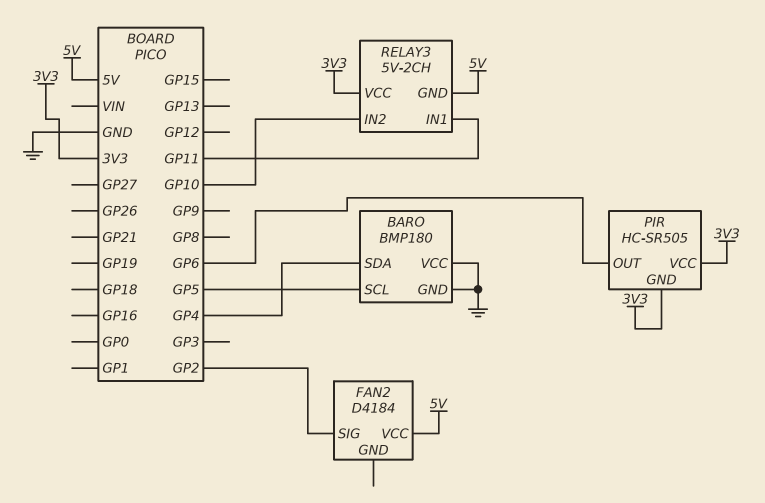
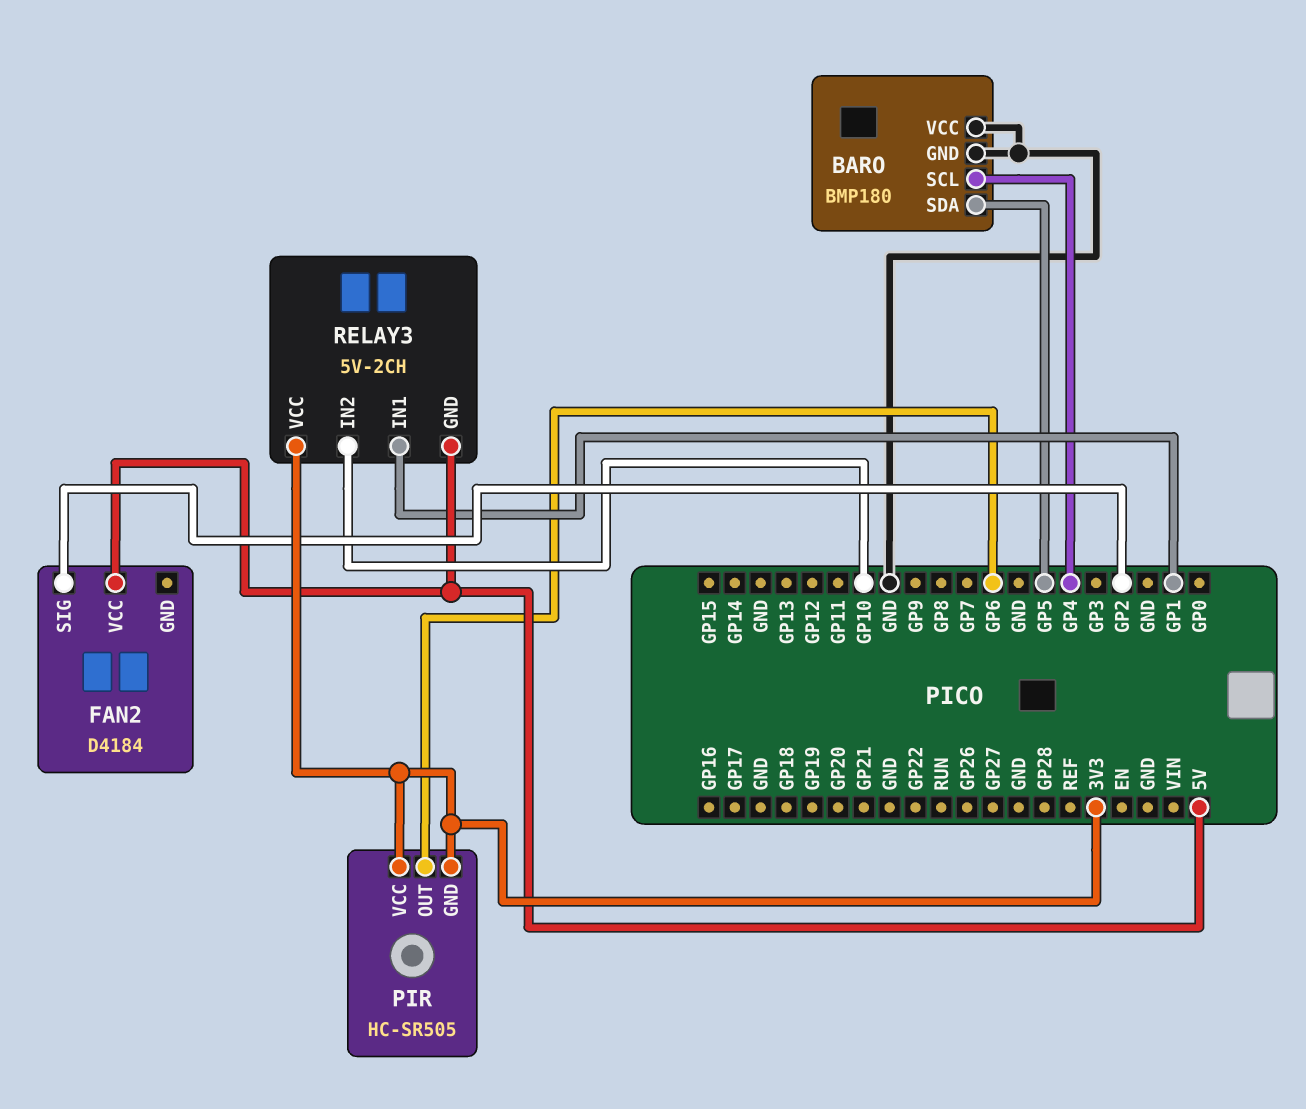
BARO pin SCL: GP5 -> GP4
BARO pin SDA: GP4 -> GP5
RELAY3 pin IN1: GP11 -> GP1

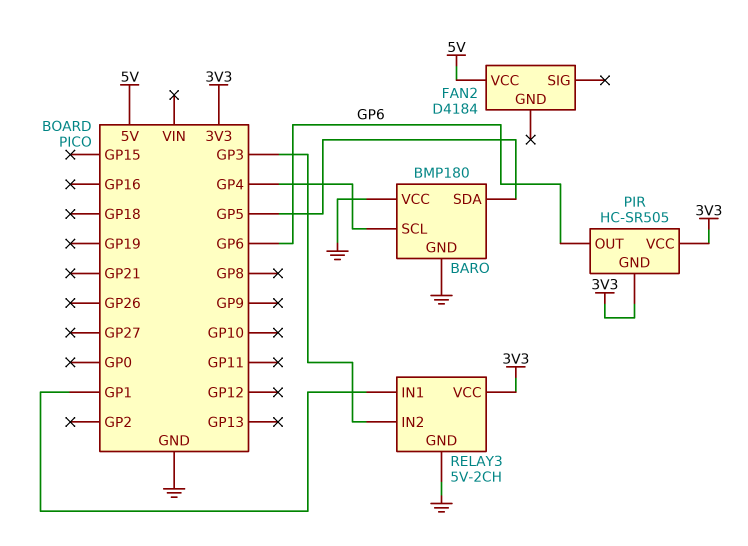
FAN2 pin SIG: GP2 -> none
RELAY3 pin GND: 5V -> GND
RELAY3 pin IN2: GP10 -> GP3

